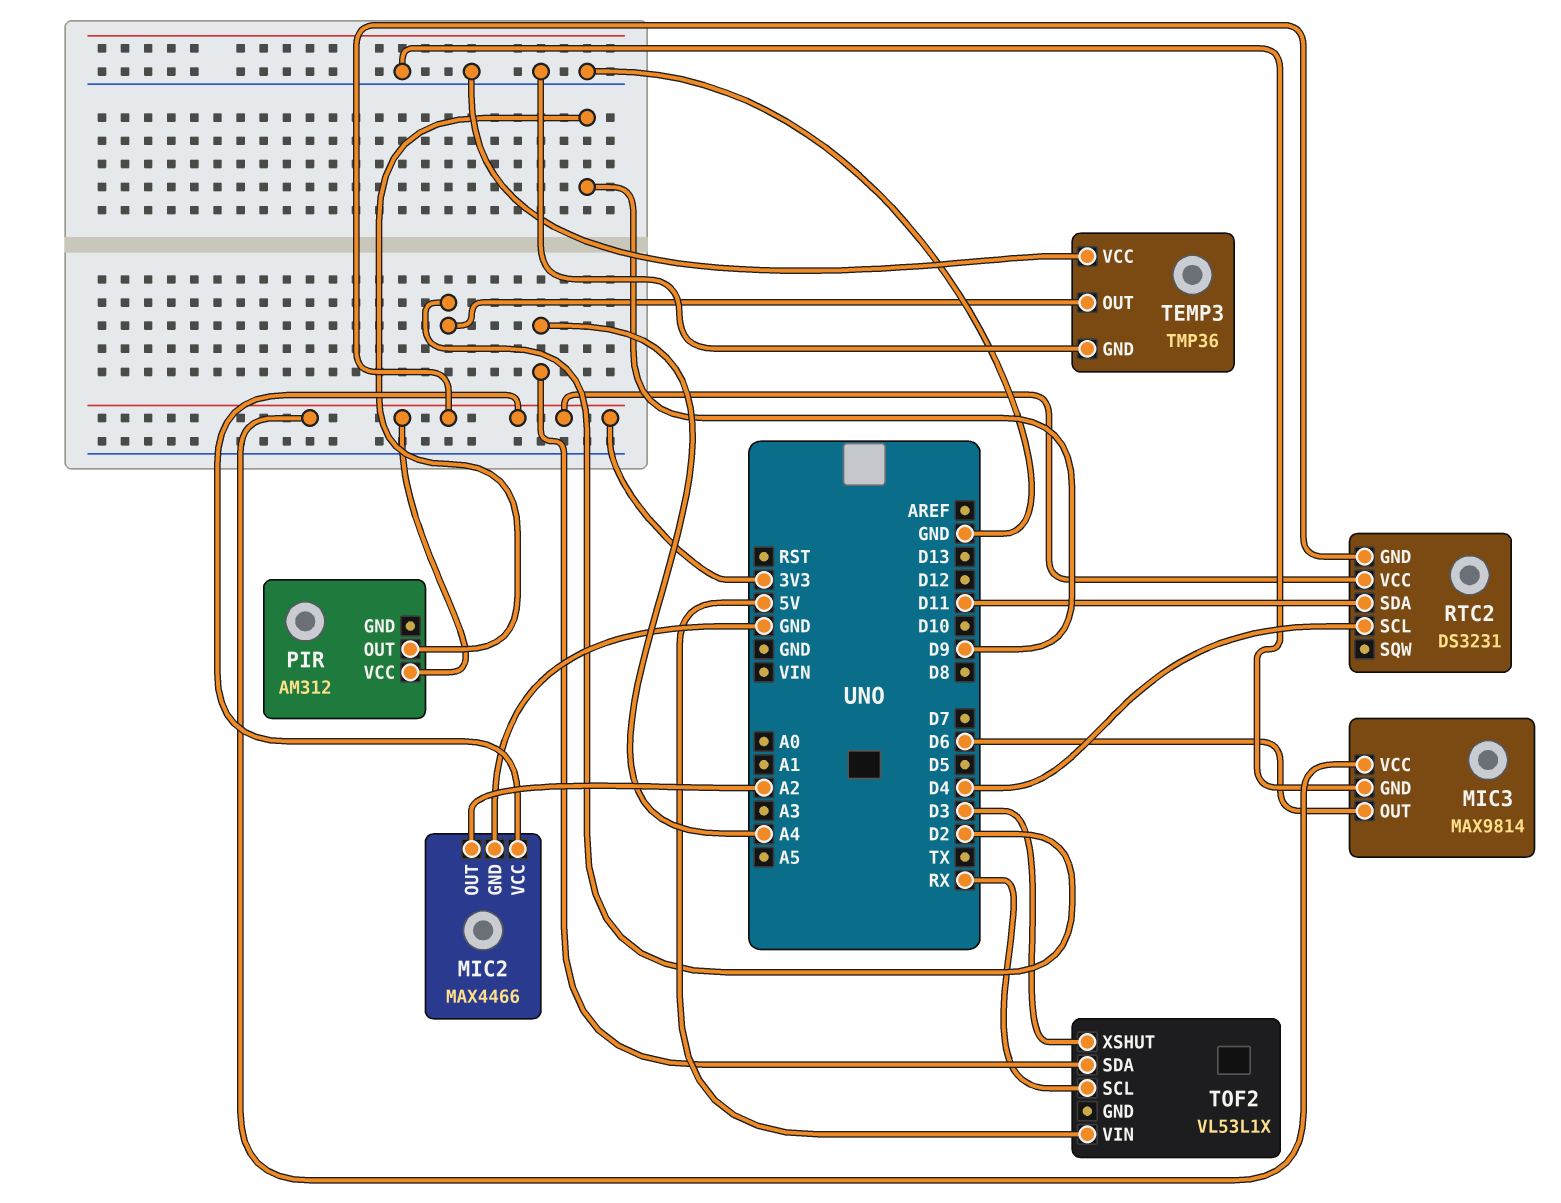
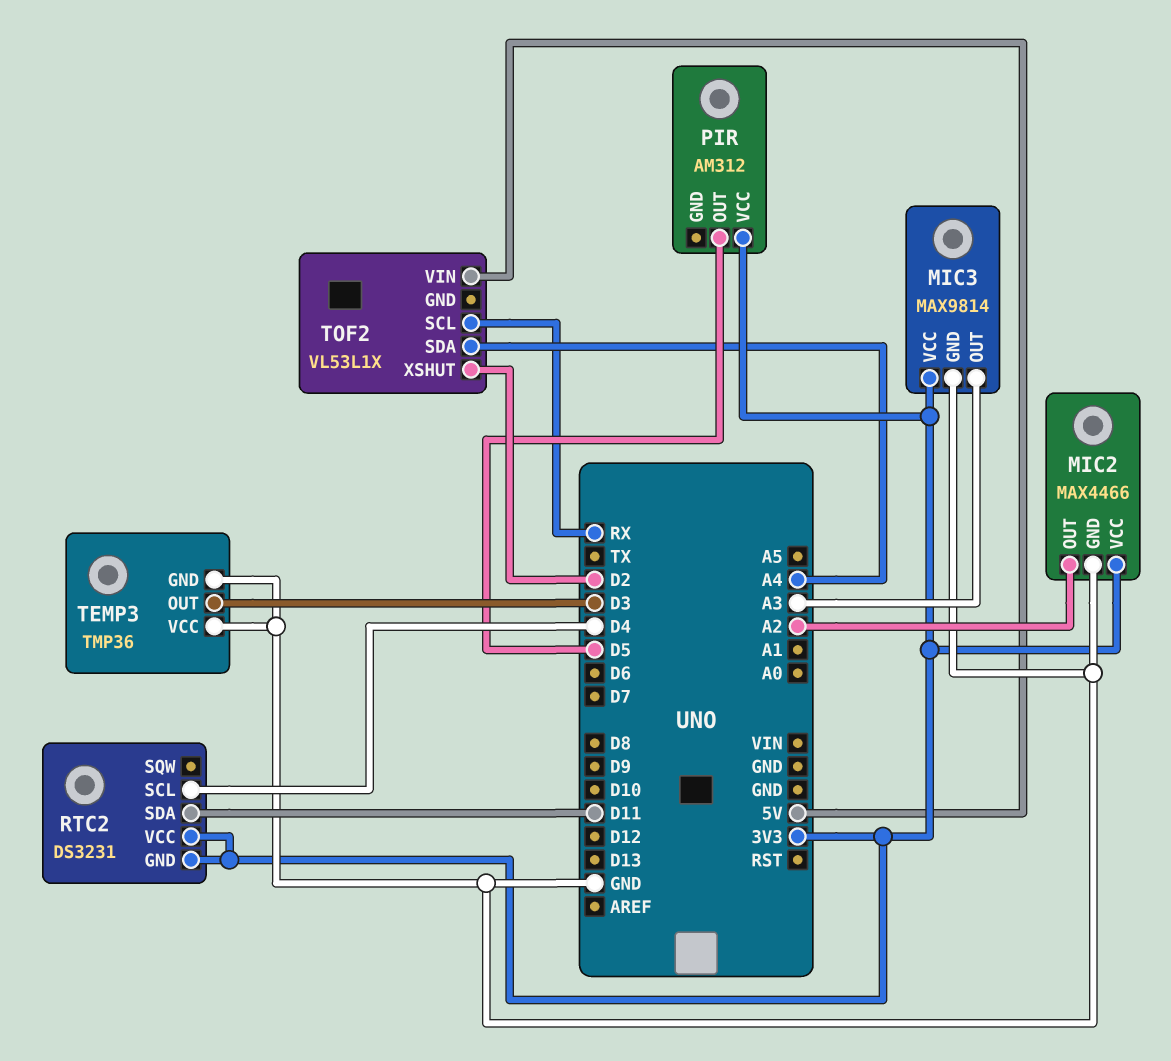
MIC3 pin OUT: D6 -> A3
PIR pin OUT: D9 -> D5
TEMP3 pin OUT: D2 -> D3
TOF2 pin XSHUT: D3 -> D2

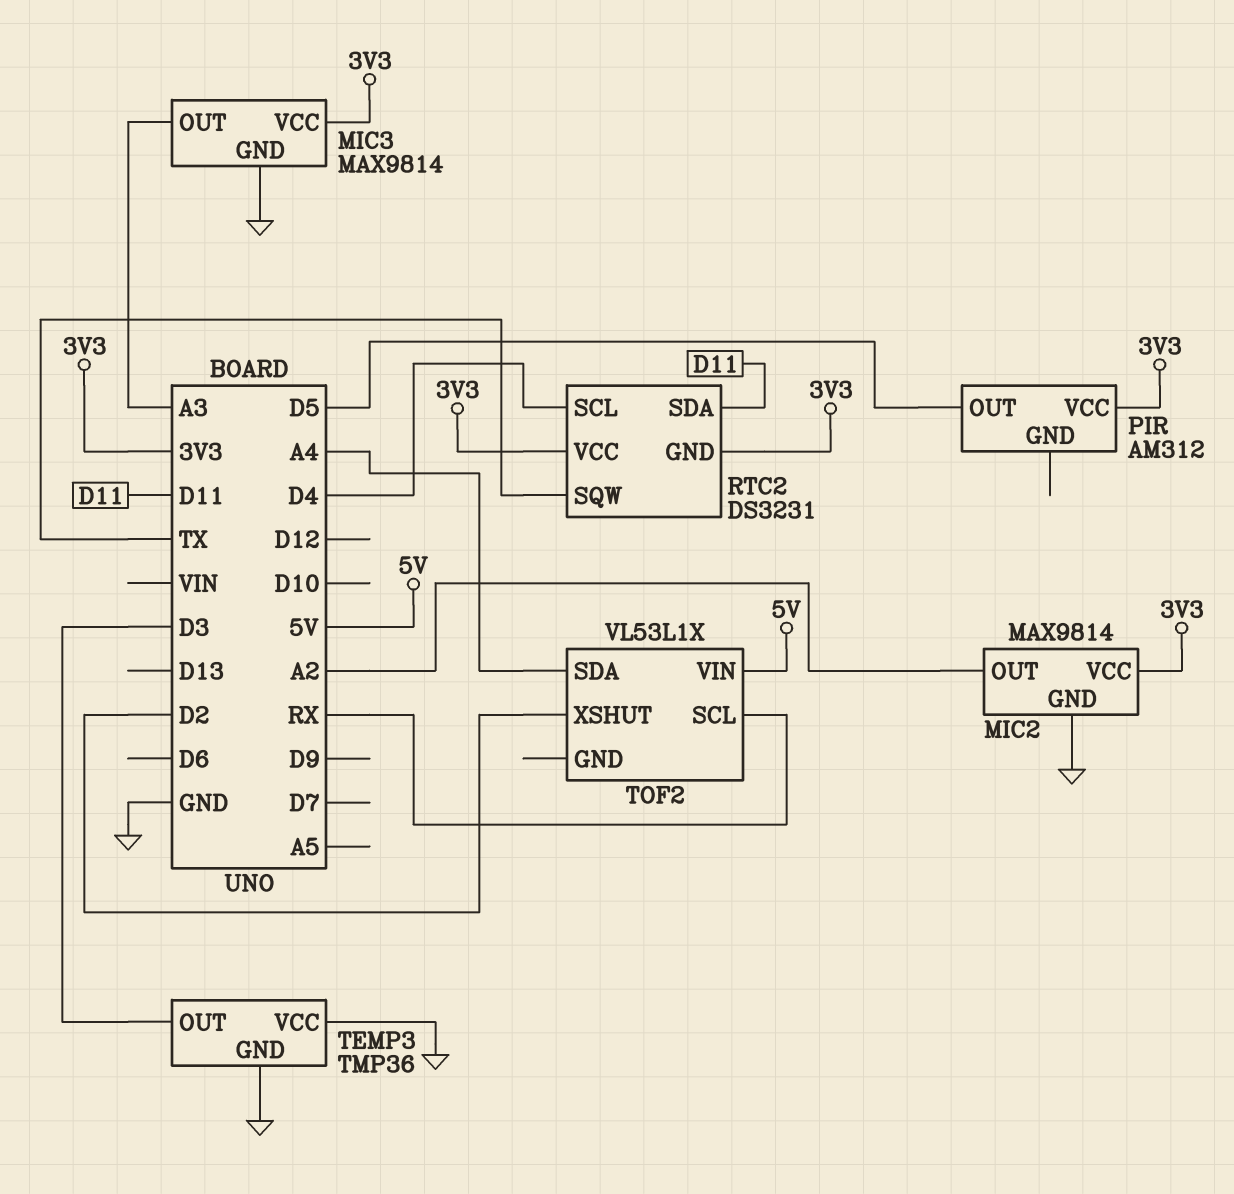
MIC2: MAX4466 -> MAX9814
RTC2 pin SQW: none -> TX

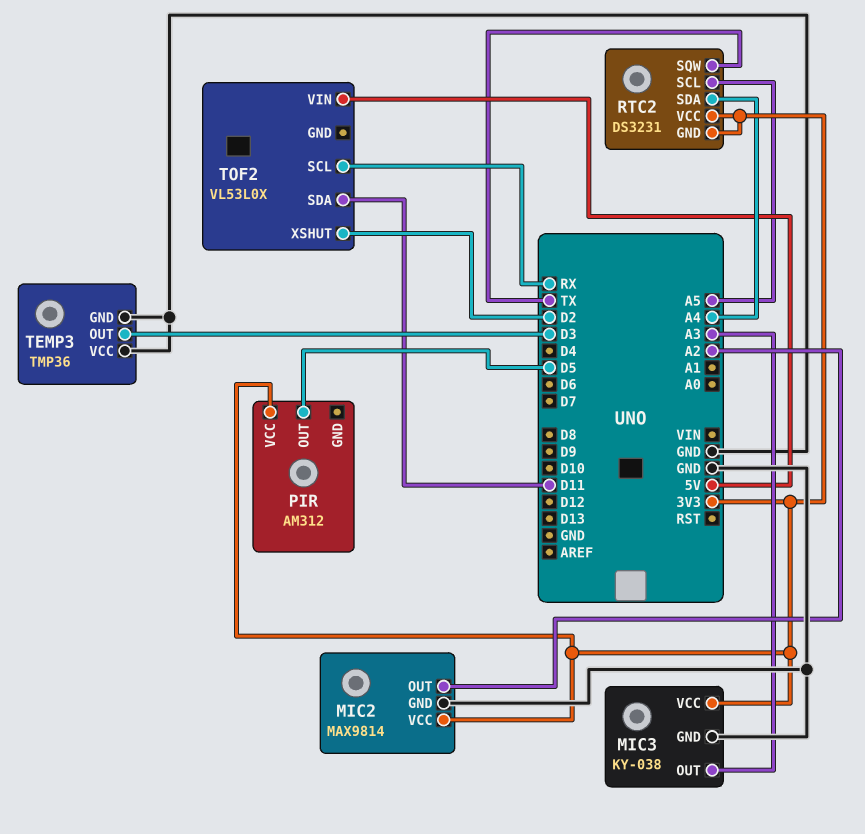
MIC3: MAX9814 -> KY-038
RTC2 pin SCL: D4 -> A5
RTC2 pin SDA: D11 -> A4
TOF2: VL53L1X -> VL53L0X
TOF2 pin SDA: A4 -> D11

